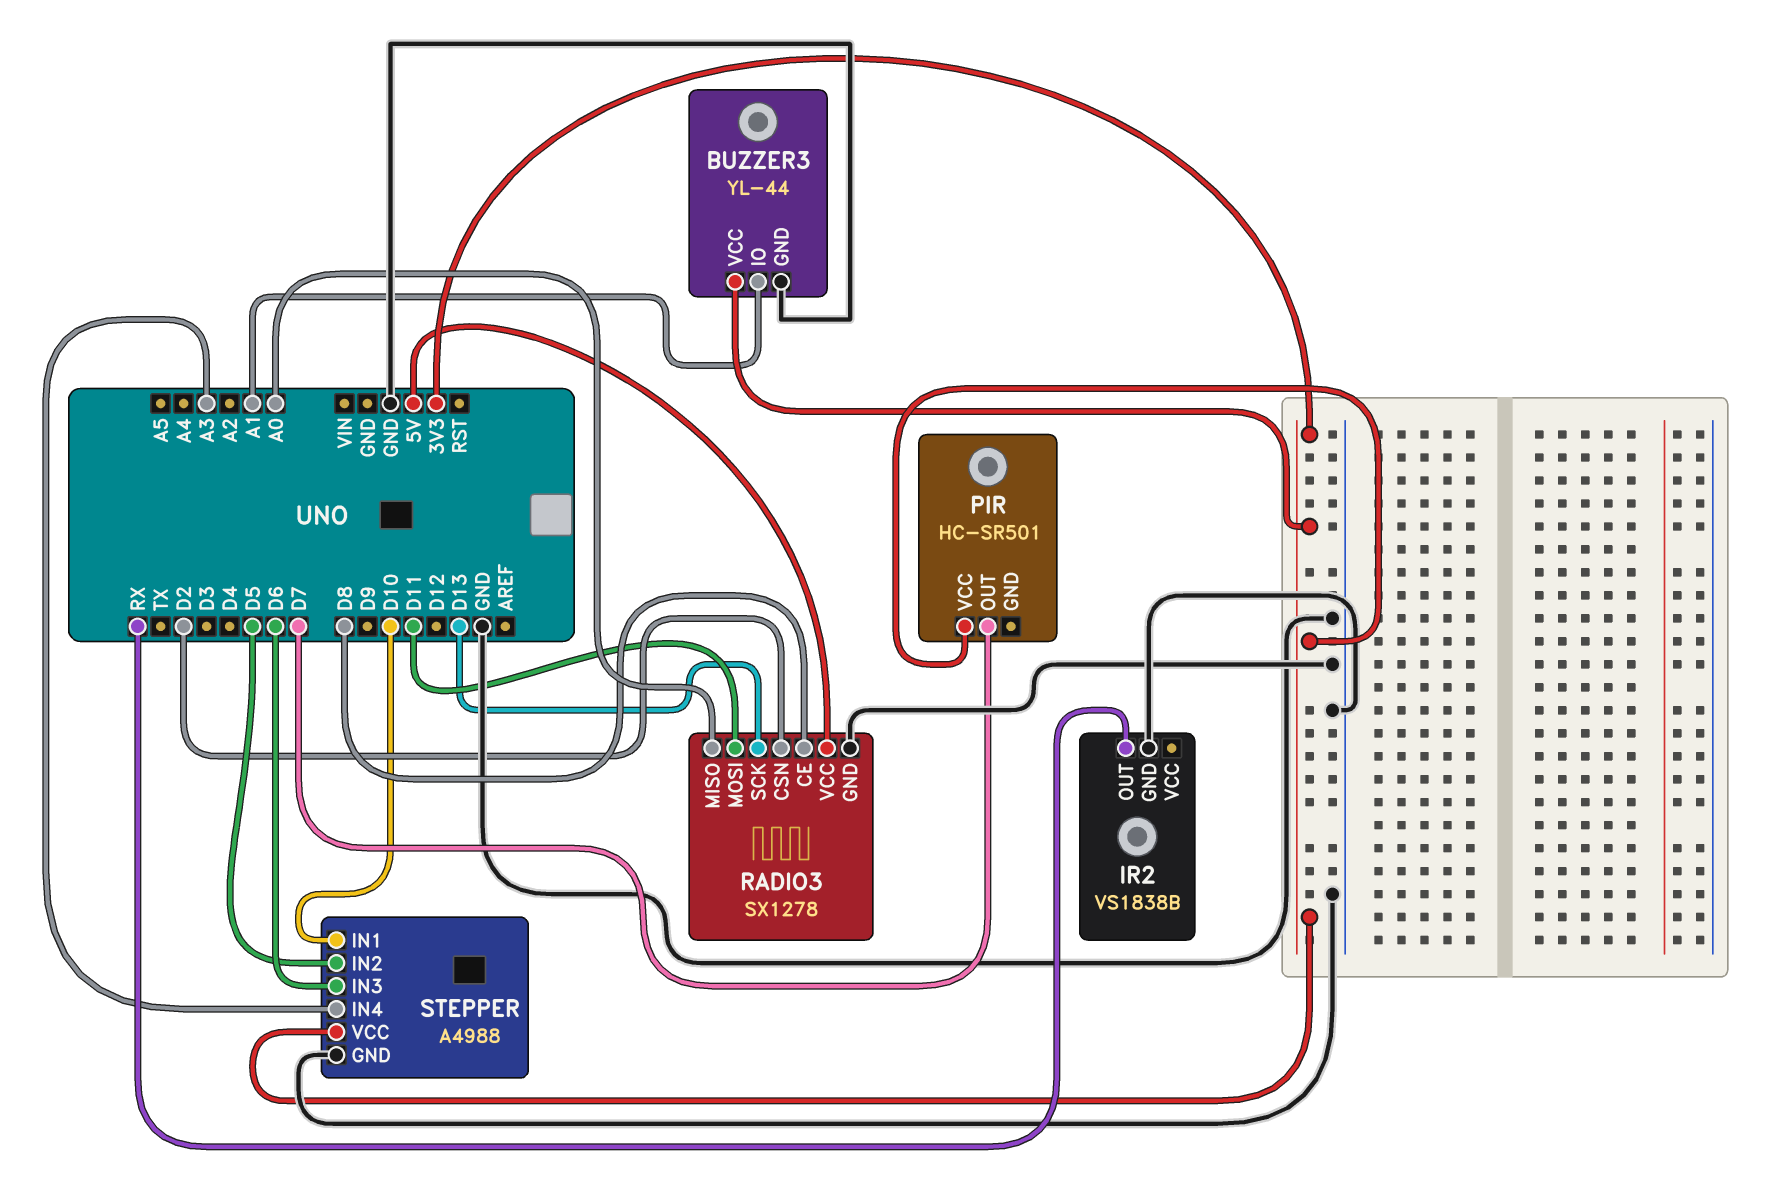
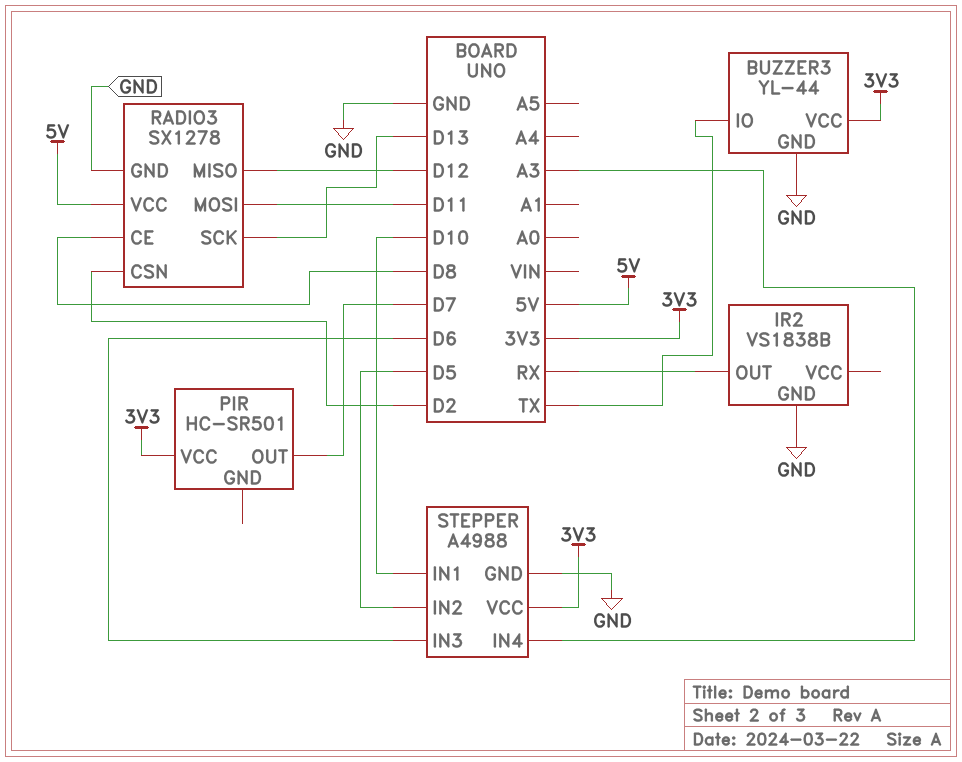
BUZZER3 pin IO: A1 -> TX
RADIO3 pin MISO: A0 -> D12

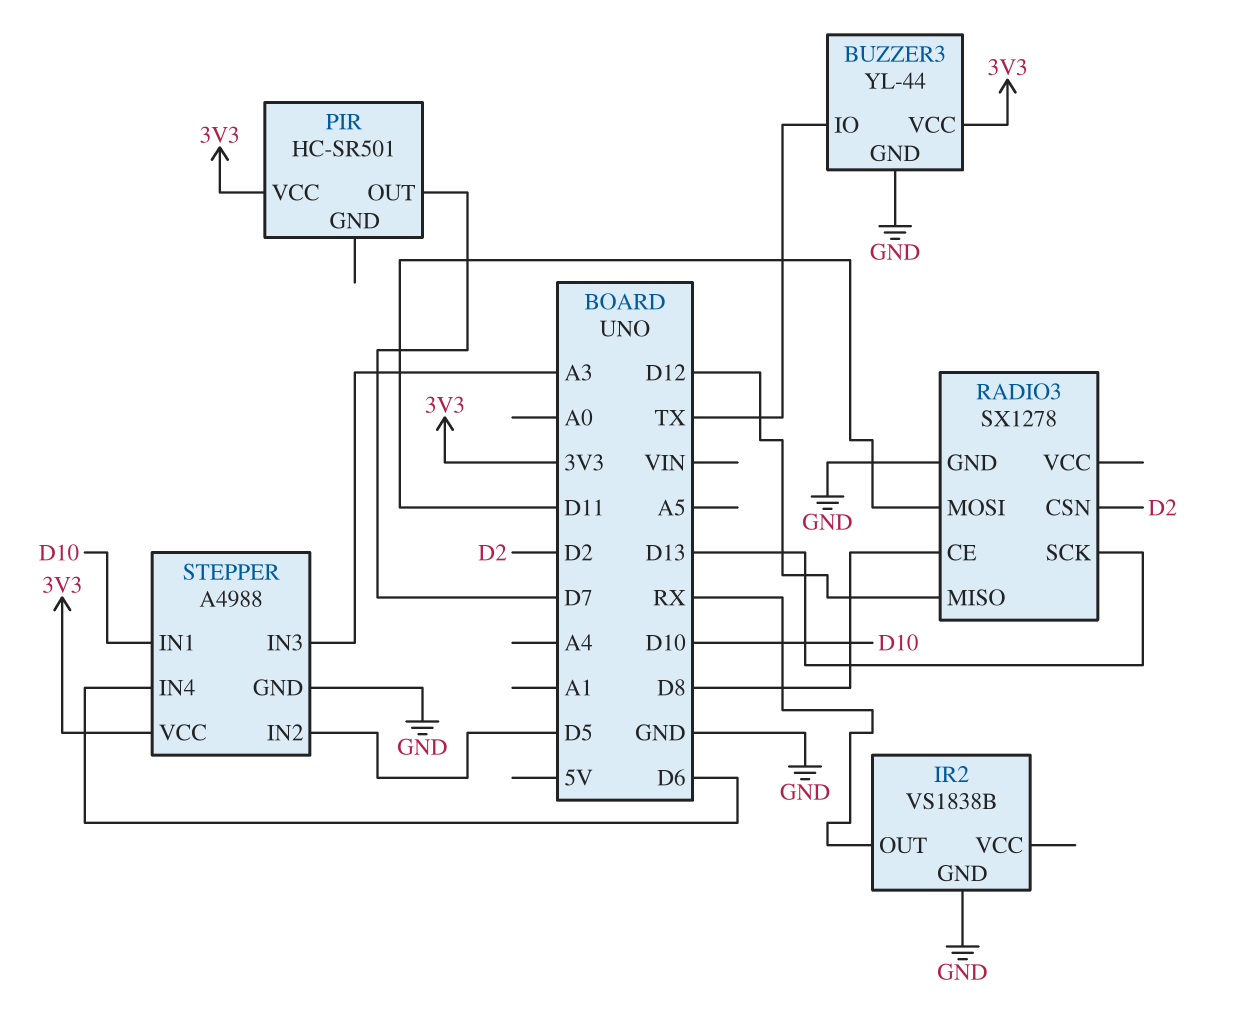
RADIO3 pin VCC: 5V -> none
STEPPER pin IN3: D6 -> A3
STEPPER pin IN4: A3 -> D6

